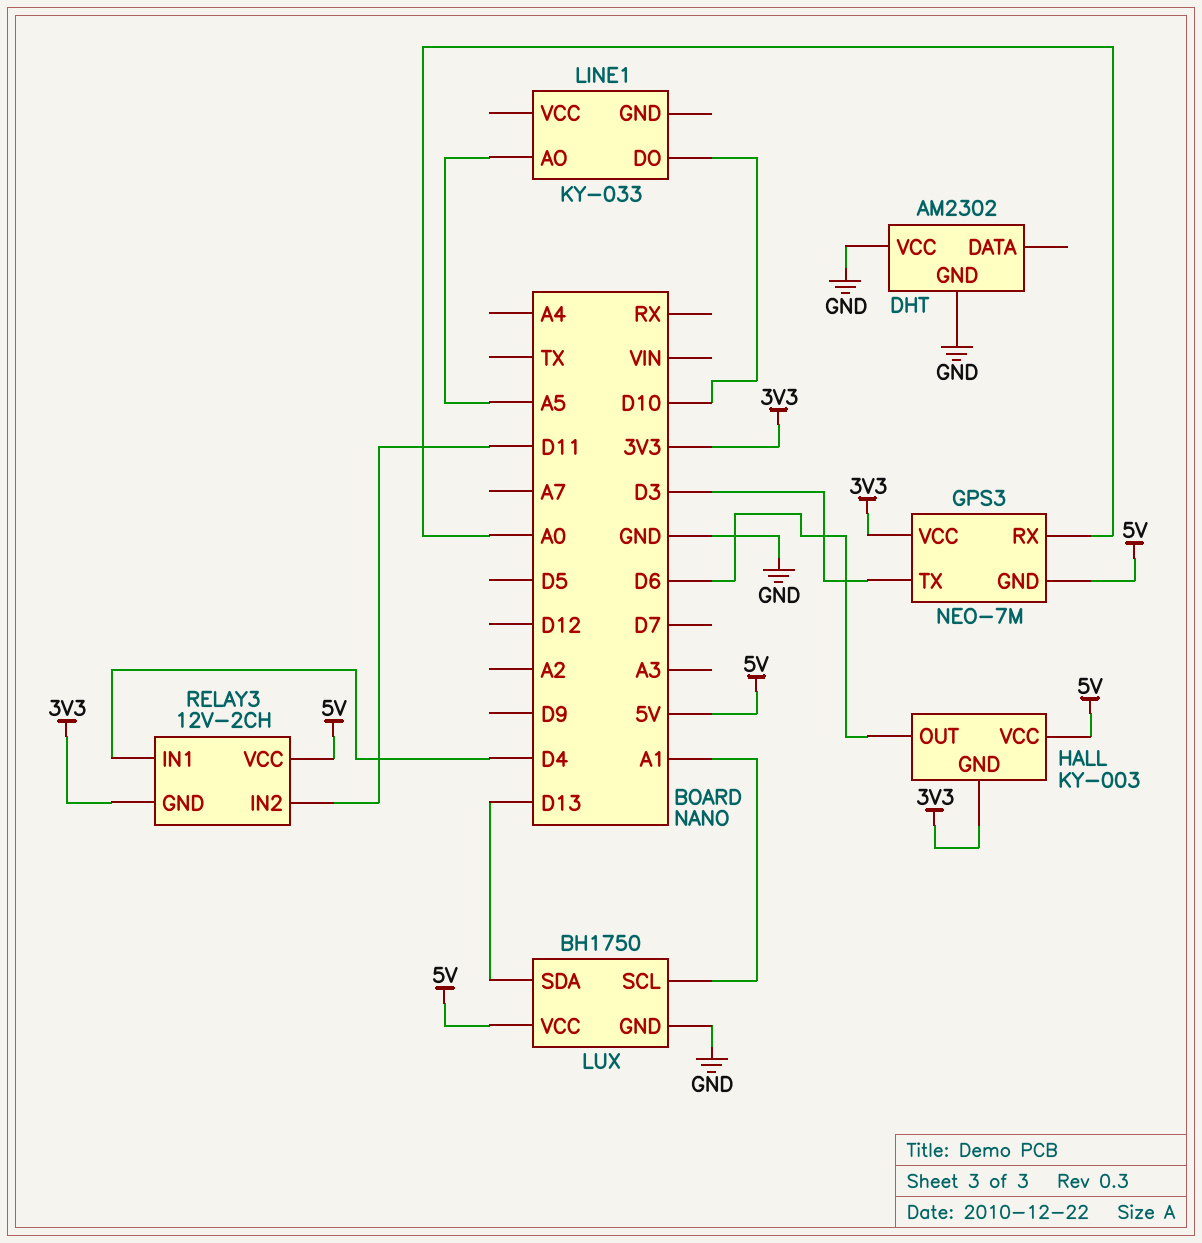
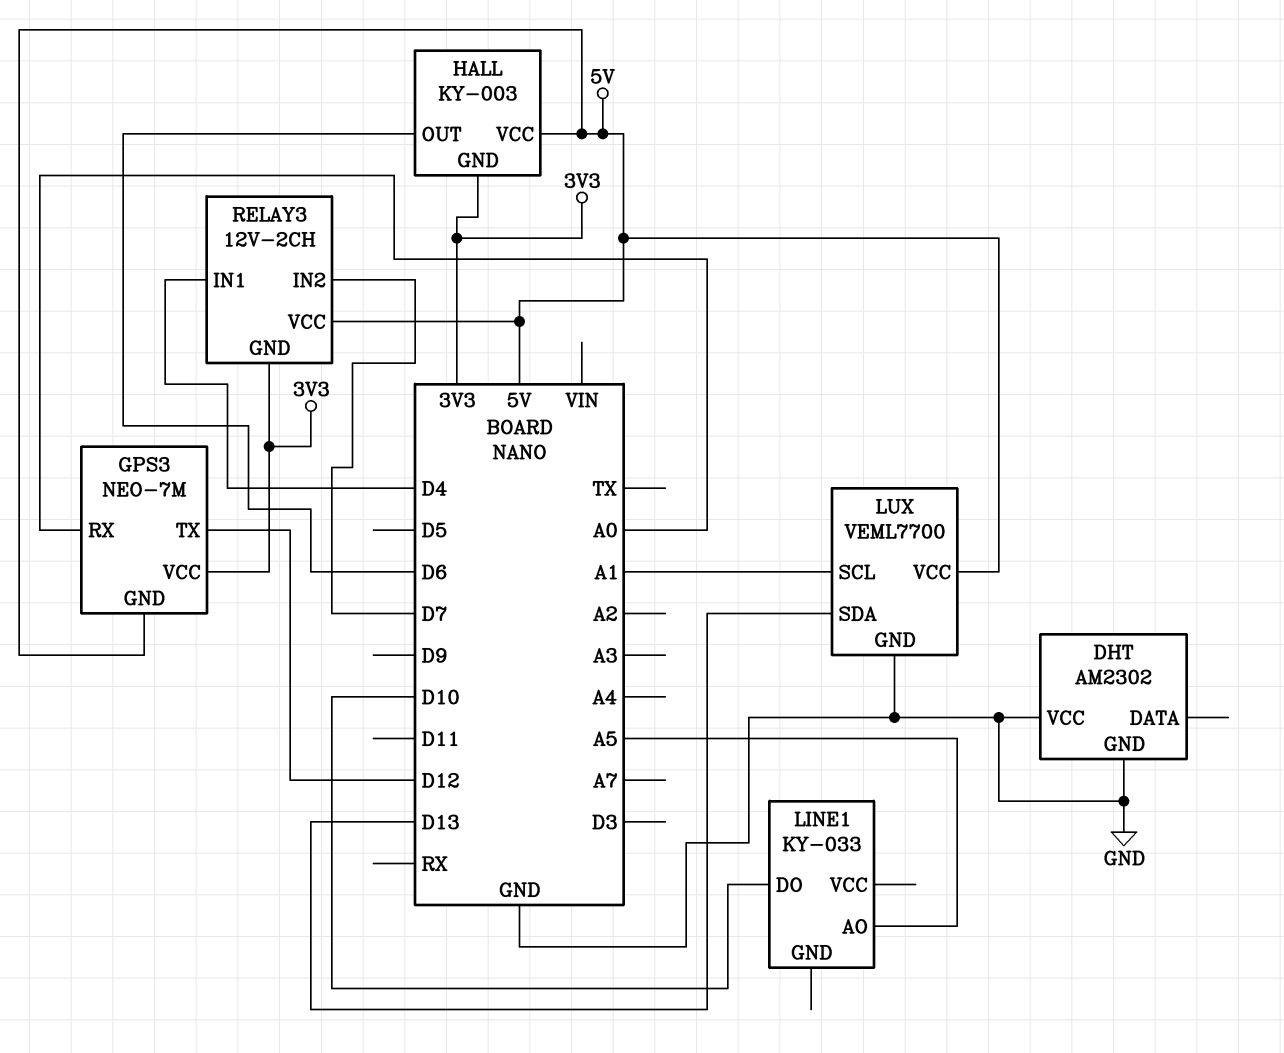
GPS3 pin TX: D3 -> D12
LUX: BH1750 -> VEML7700
RELAY3 pin IN2: D11 -> D7

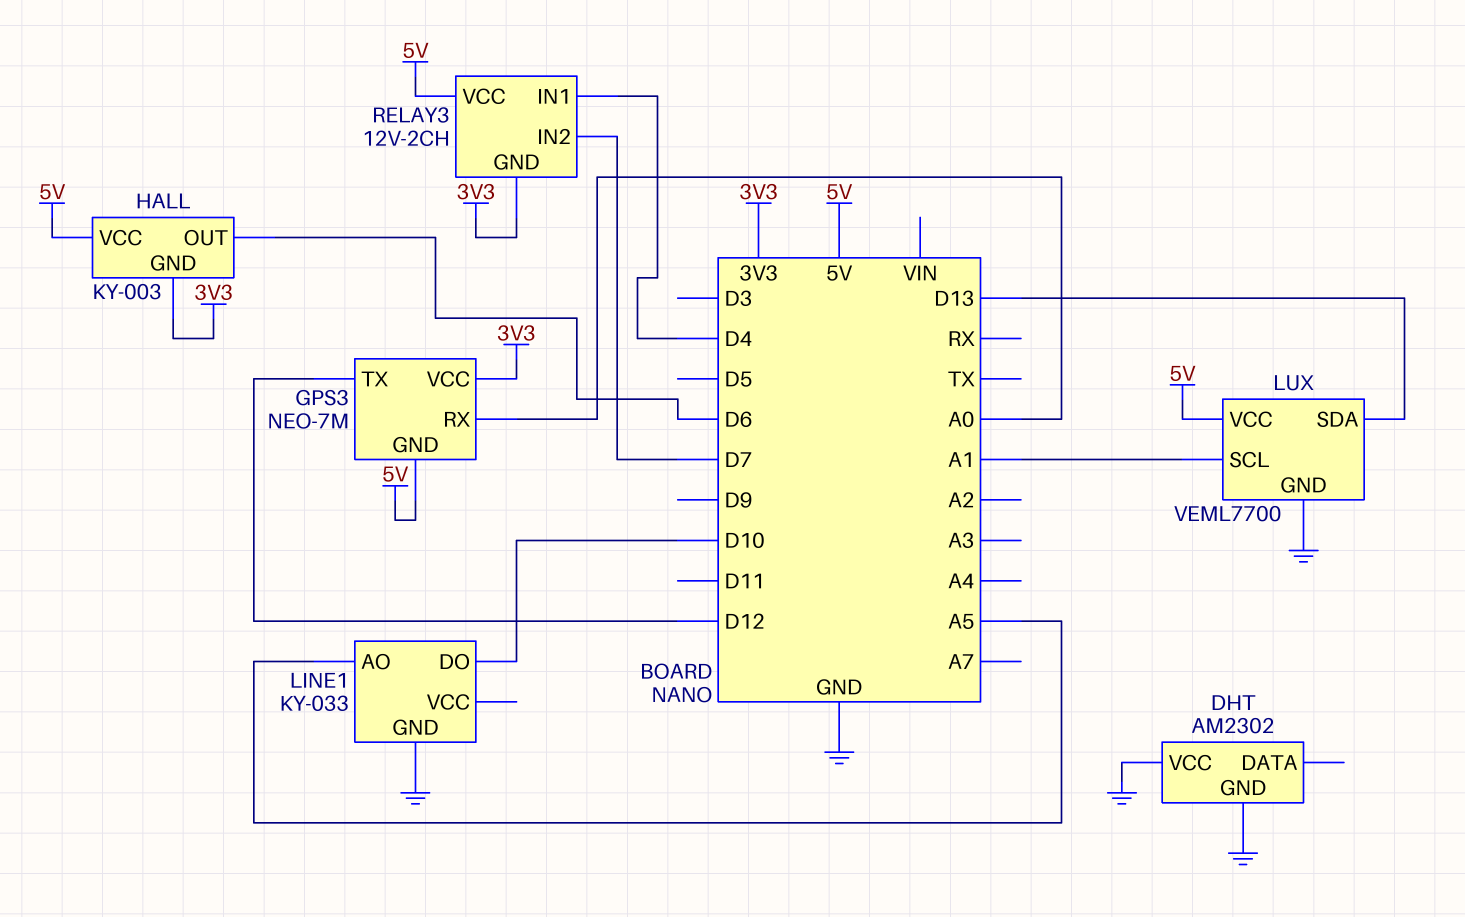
LINE1 pin GND: none -> GND

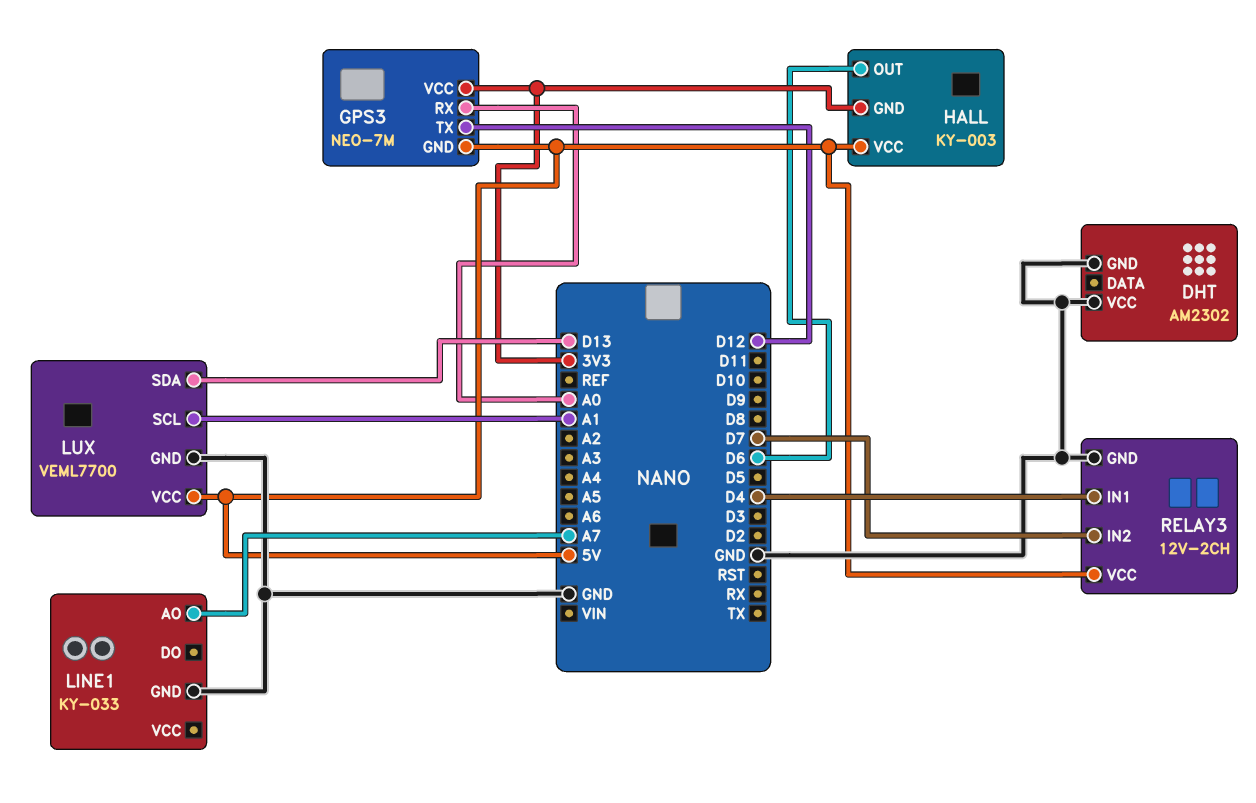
LINE1 pin AO: A5 -> A7
LINE1 pin DO: D10 -> none
RELAY3 pin GND: 3V3 -> GND

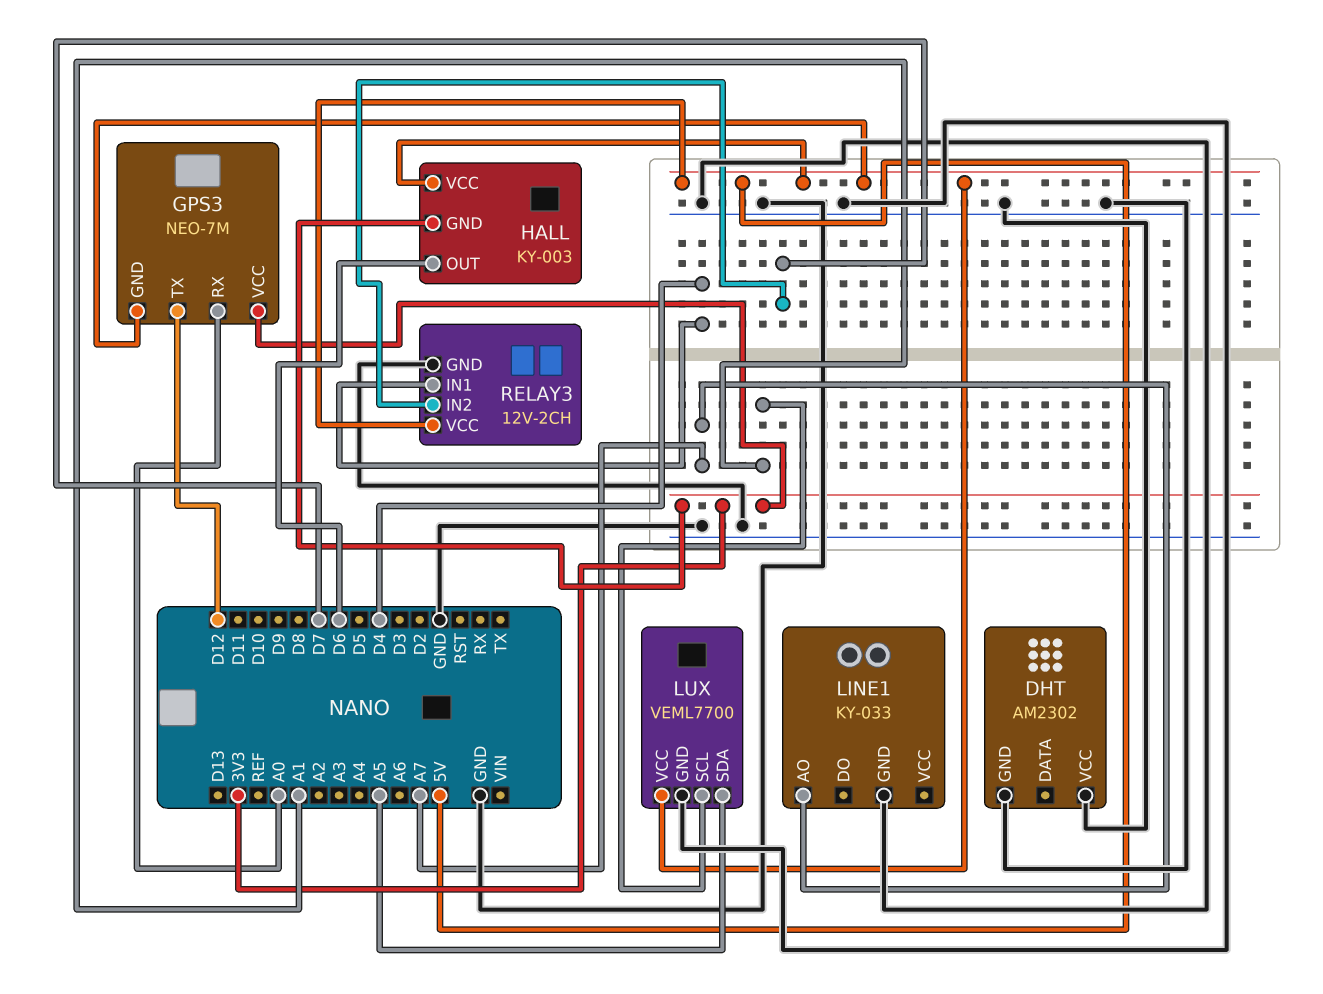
LUX pin SDA: D13 -> A5

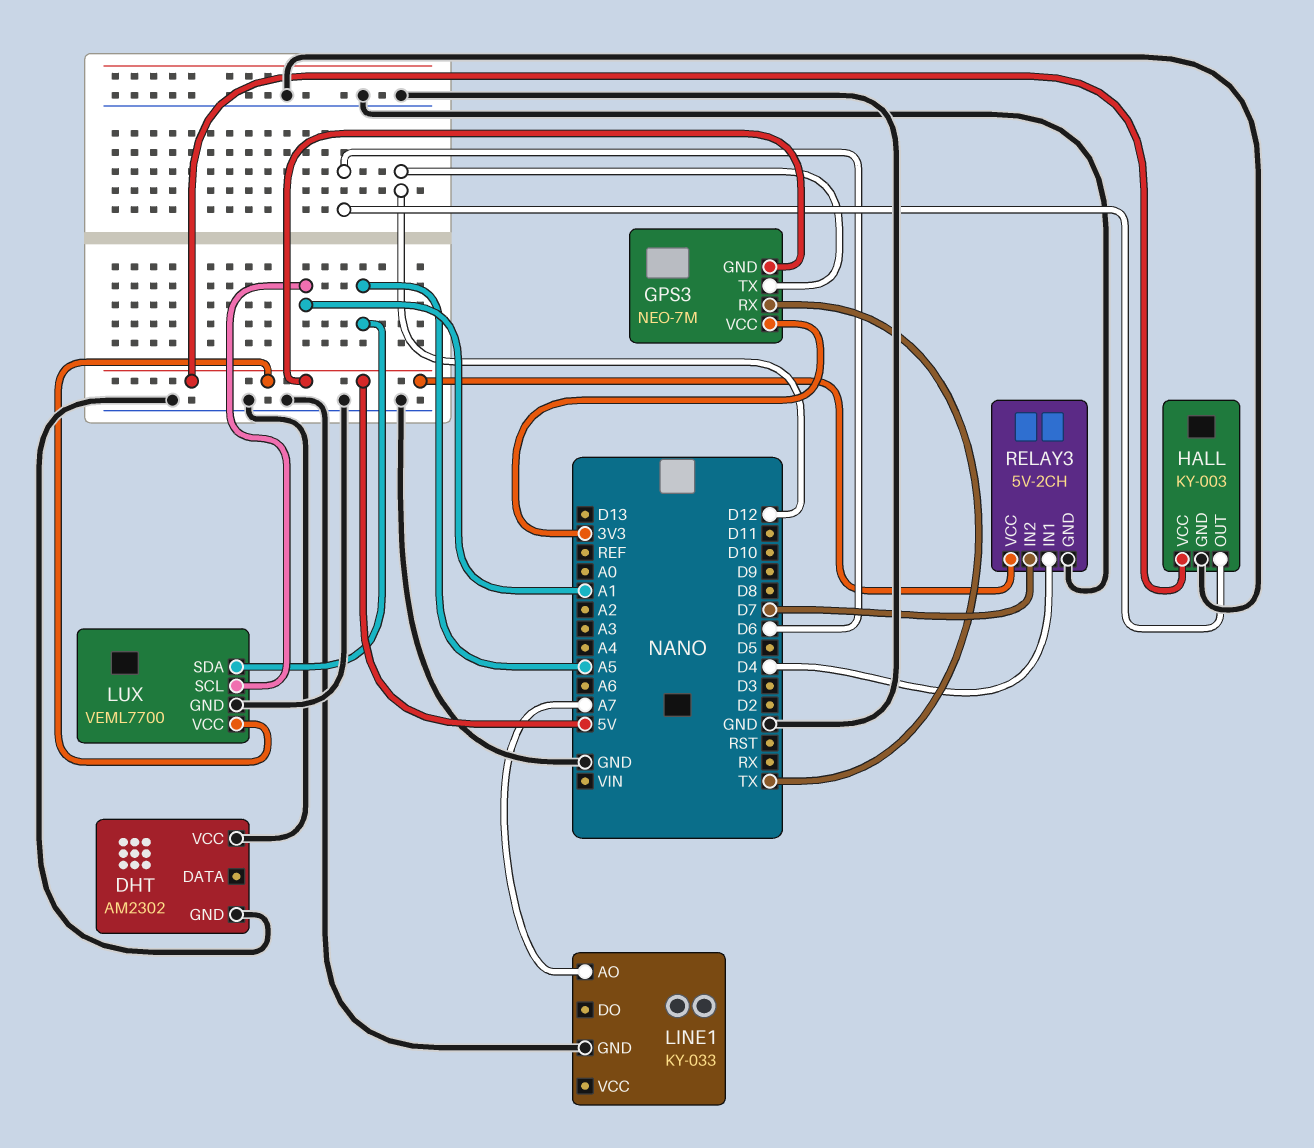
GPS3 pin RX: A0 -> TX
HALL pin GND: 3V3 -> GND
RELAY3: 12V-2CH -> 5V-2CH

